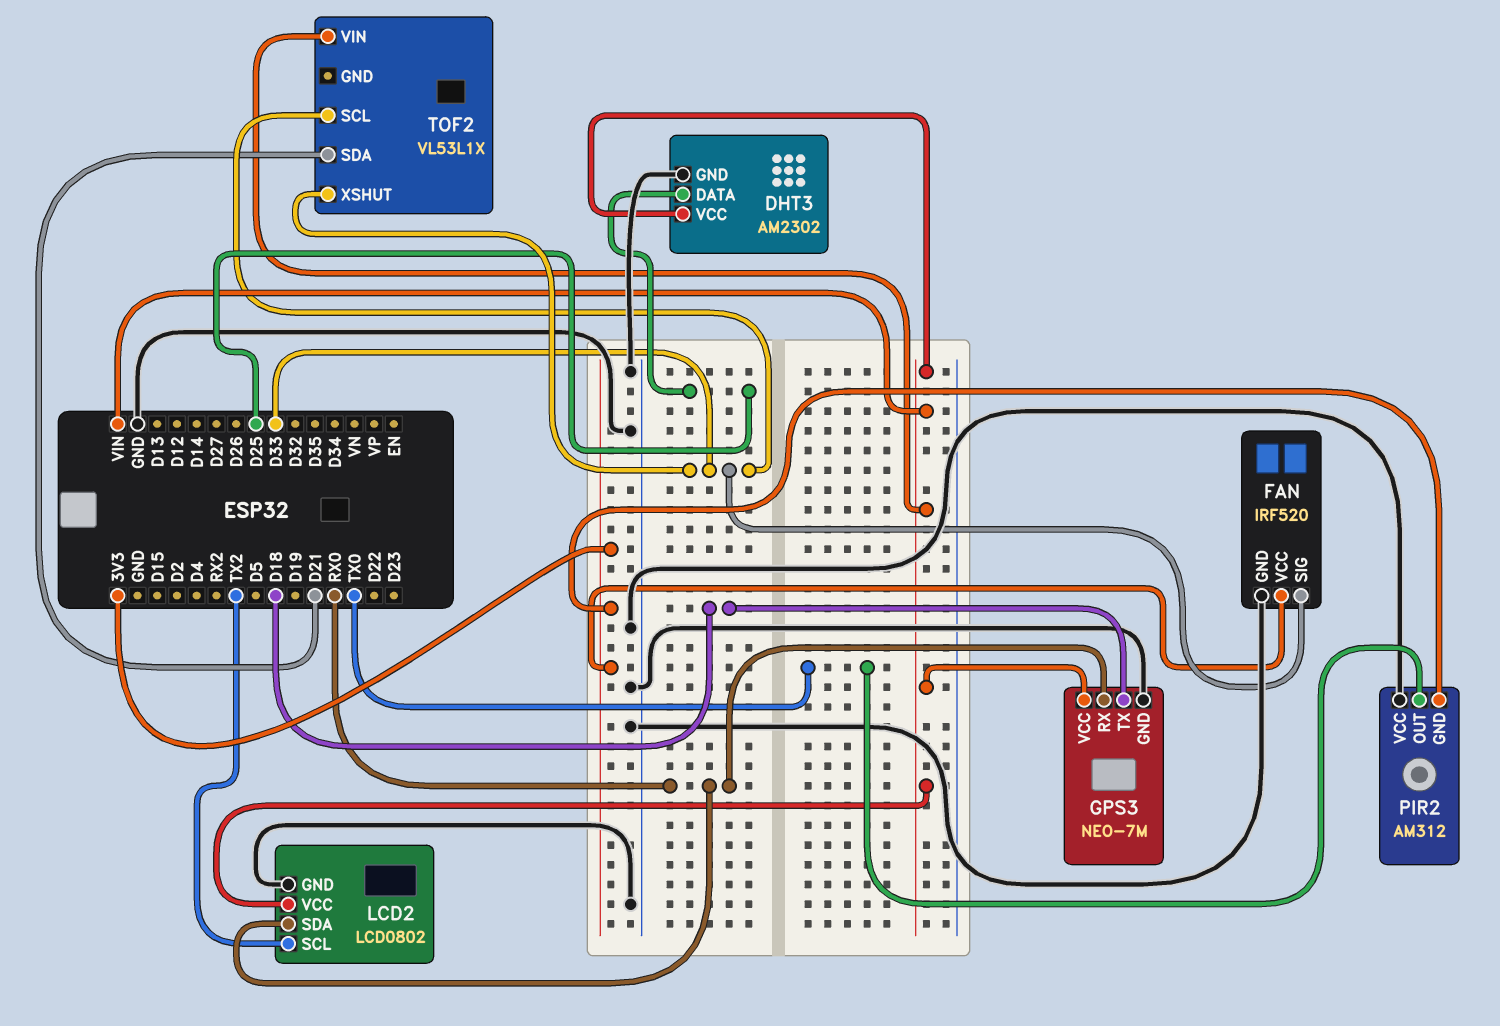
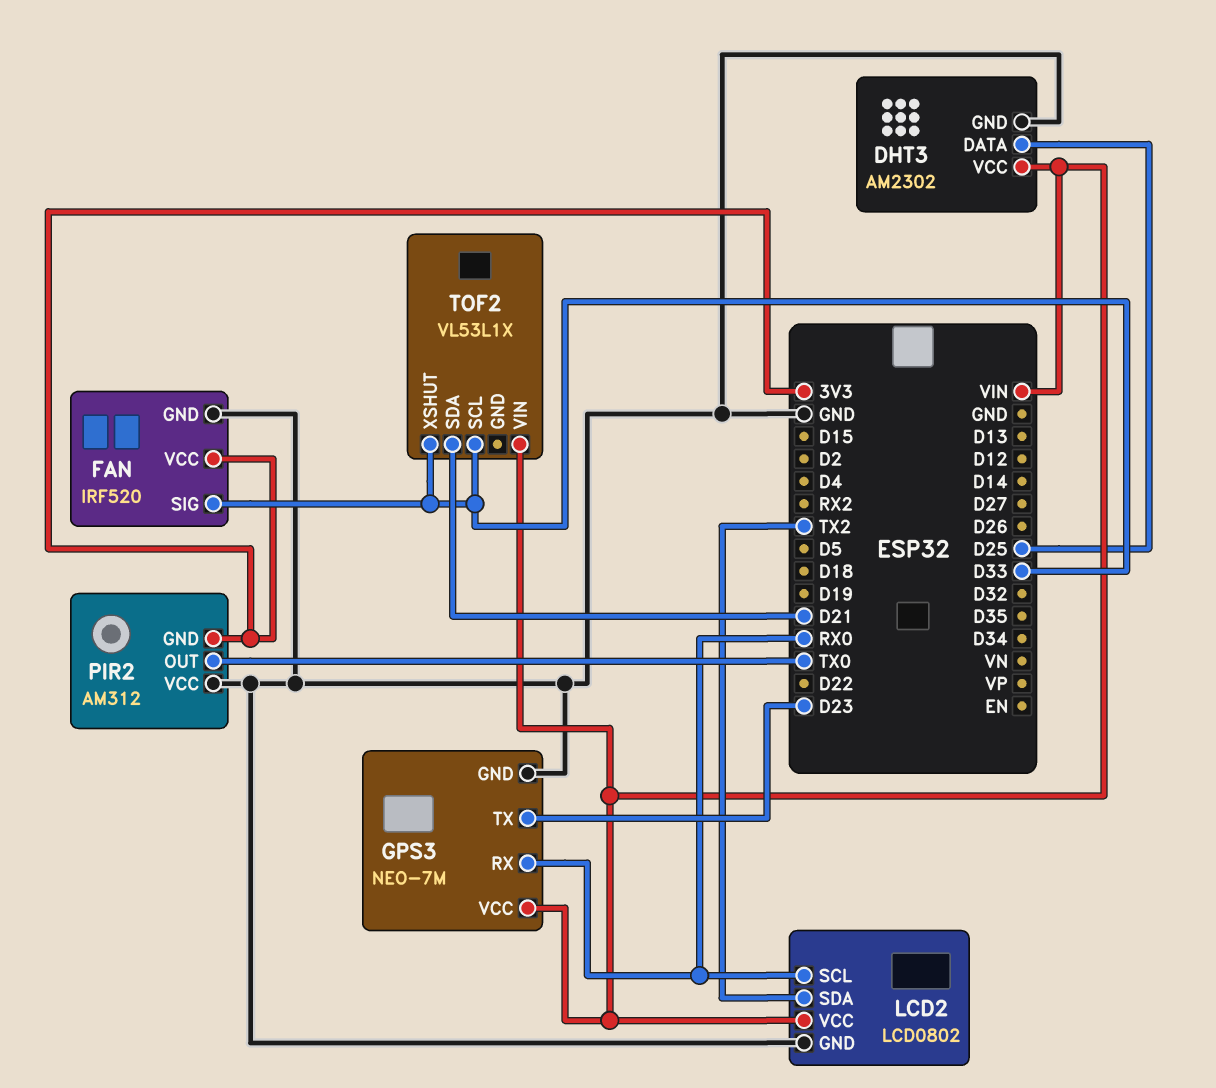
GPS3 pin TX: D18 -> D23
LCD2 pin SCL: TX2 -> RX0
LCD2 pin SDA: RX0 -> TX2

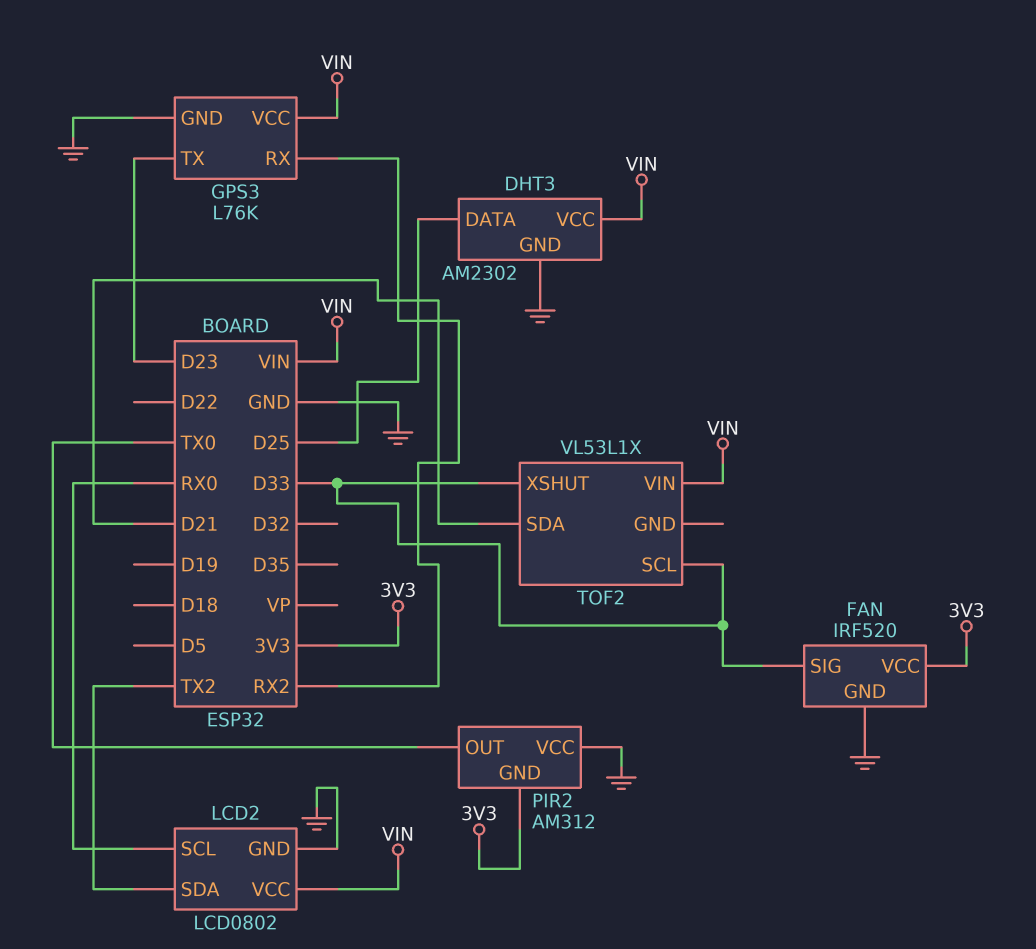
GPS3: NEO-7M -> L76K
GPS3 pin RX: RX0 -> RX2

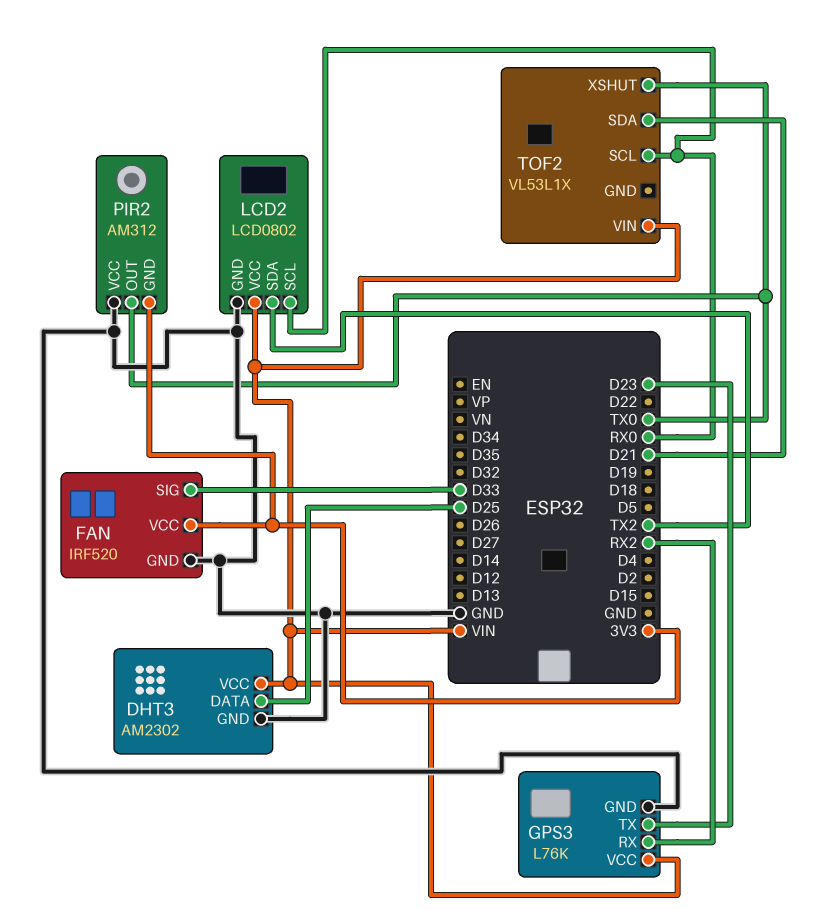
TOF2 pin SCL: D33 -> RX0
TOF2 pin XSHUT: D33 -> TX0

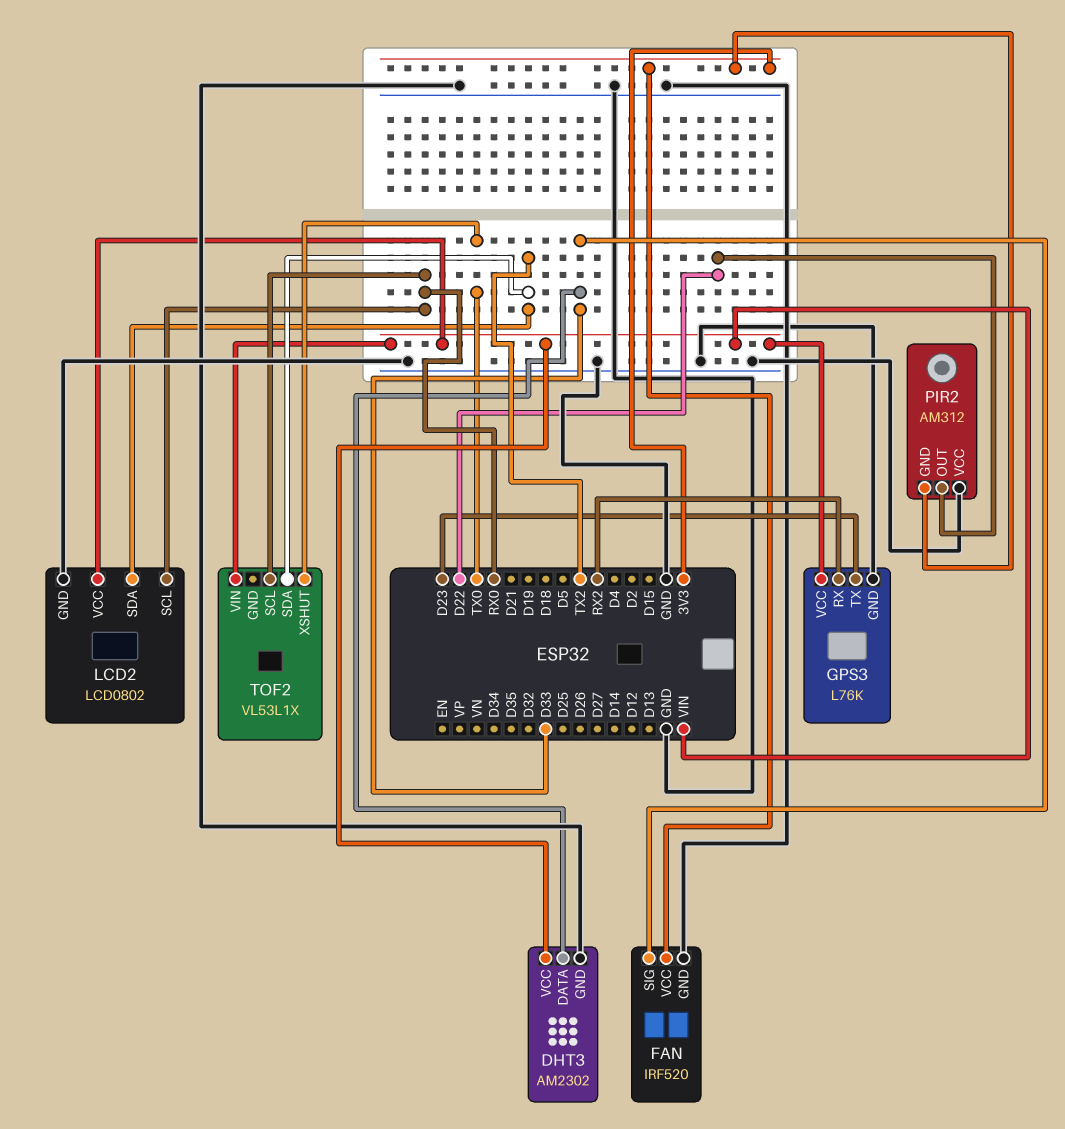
DHT3 pin DATA: D25 -> D33
PIR2 pin OUT: TX0 -> D22
TOF2 pin SDA: D21 -> TX2

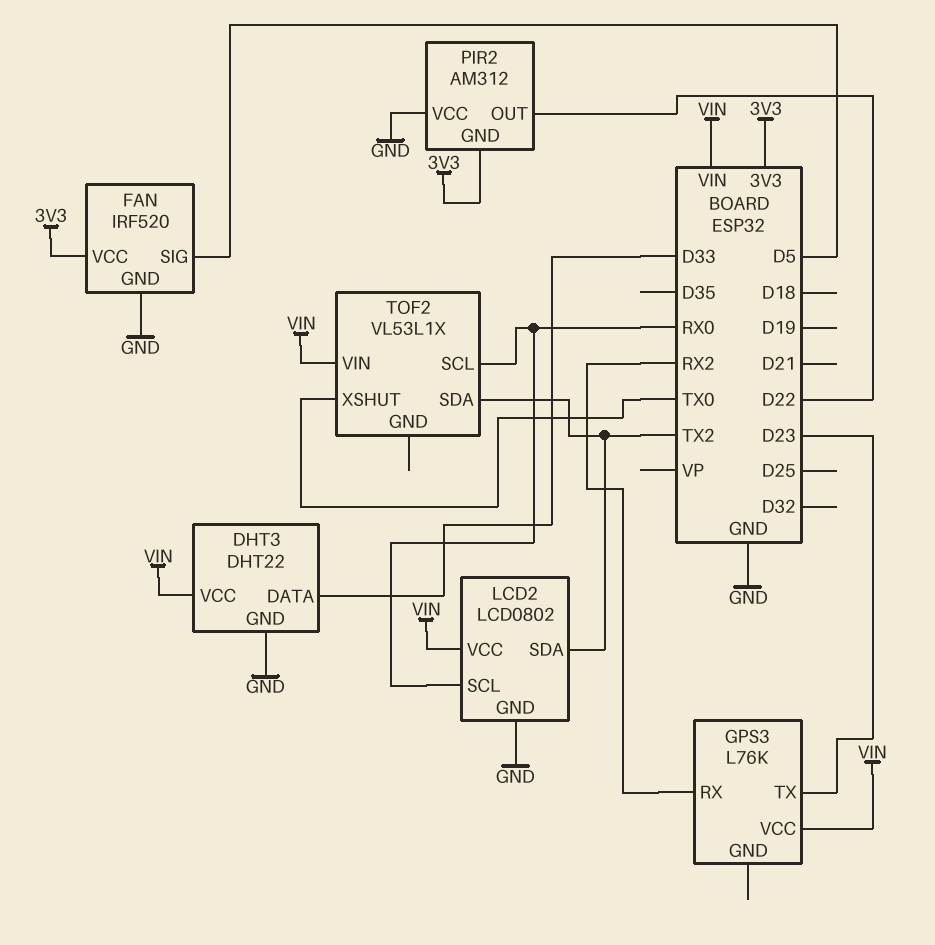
DHT3: AM2302 -> DHT22
FAN pin SIG: D33 -> D5
GPS3 pin GND: GND -> none

